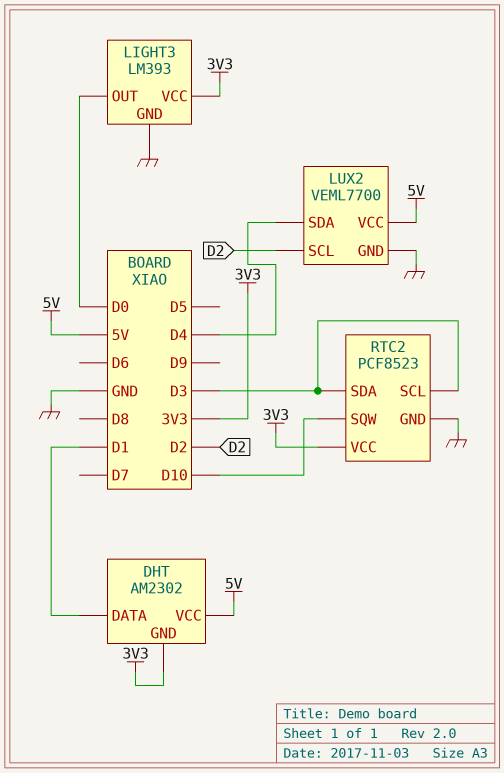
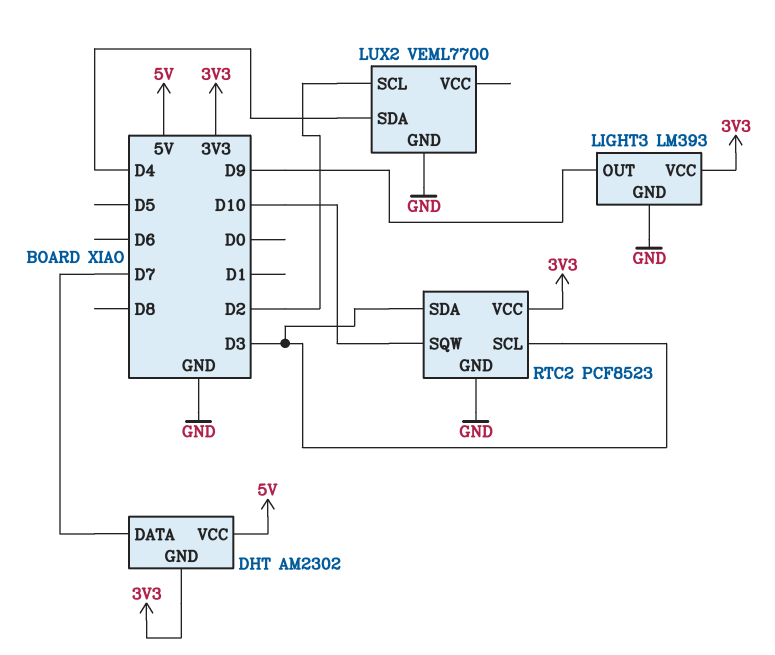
DHT pin DATA: D1 -> D7
LIGHT3 pin OUT: D0 -> D9
LUX2 pin VCC: 5V -> none

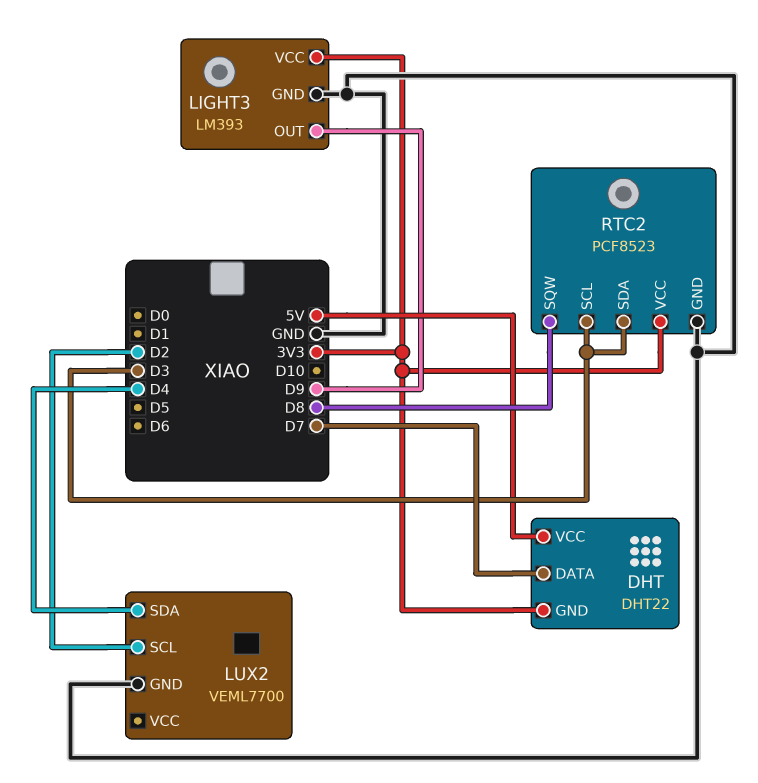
DHT: AM2302 -> DHT22
RTC2 pin SQW: D10 -> D8

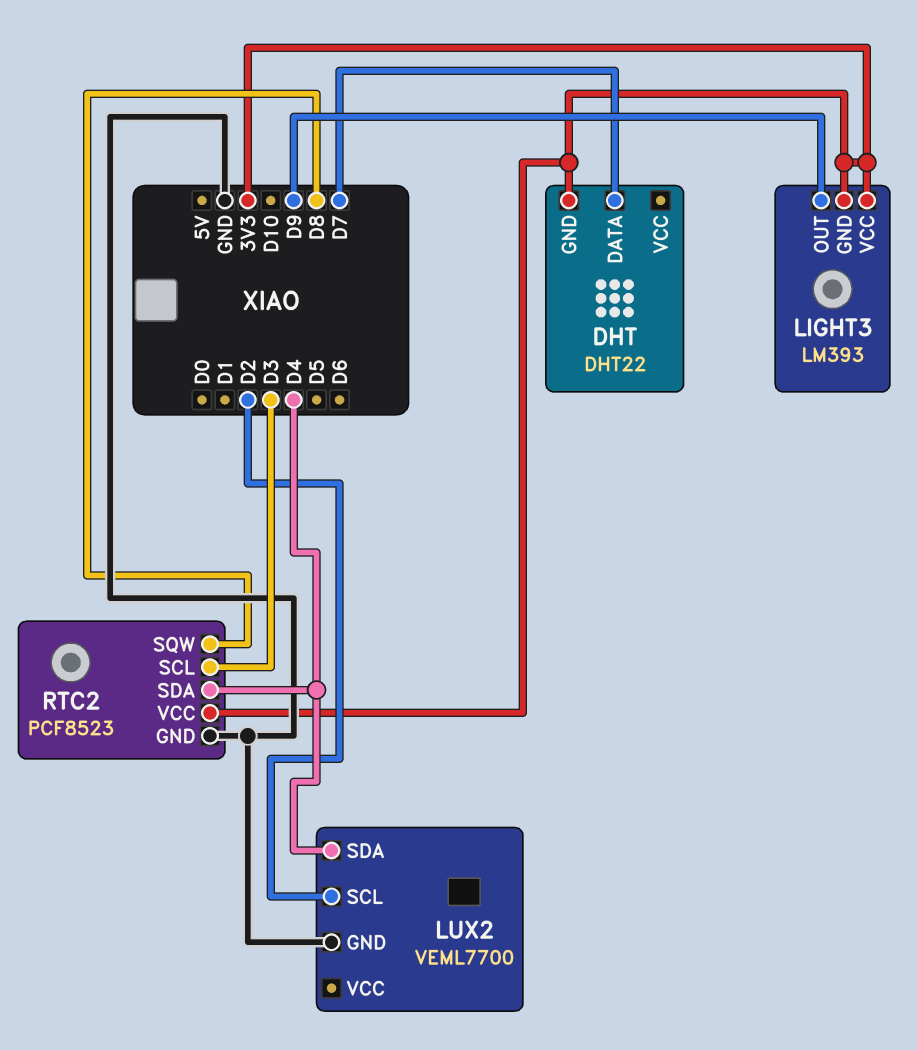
DHT pin VCC: 5V -> none
LIGHT3 pin GND: GND -> 3V3
RTC2 pin SDA: D3 -> D4

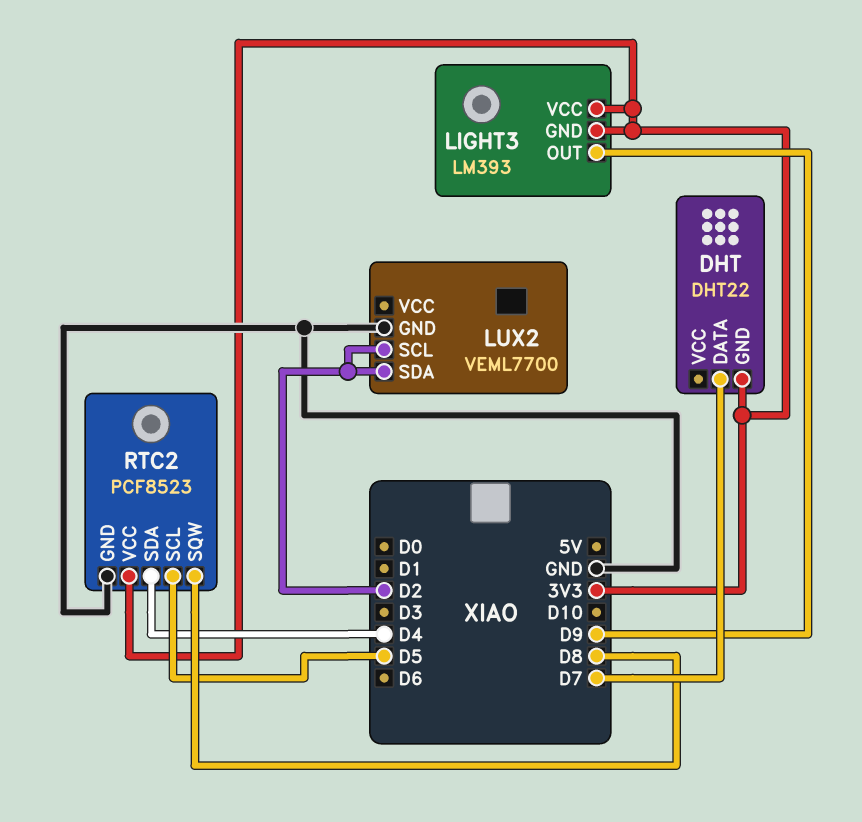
LUX2 pin SDA: D4 -> D2
RTC2 pin SCL: D3 -> D5

